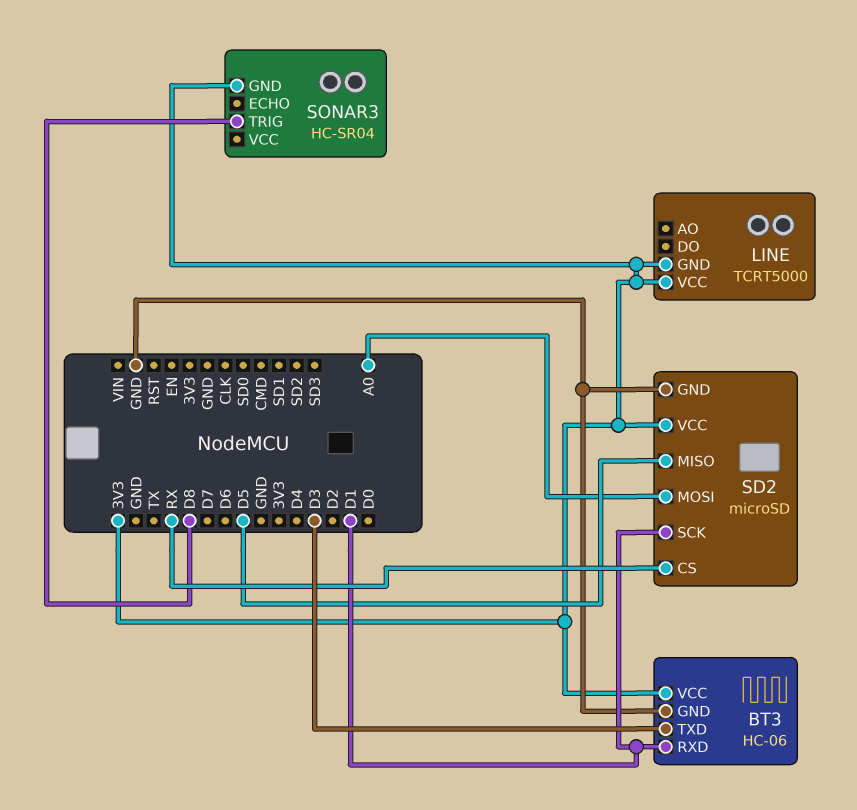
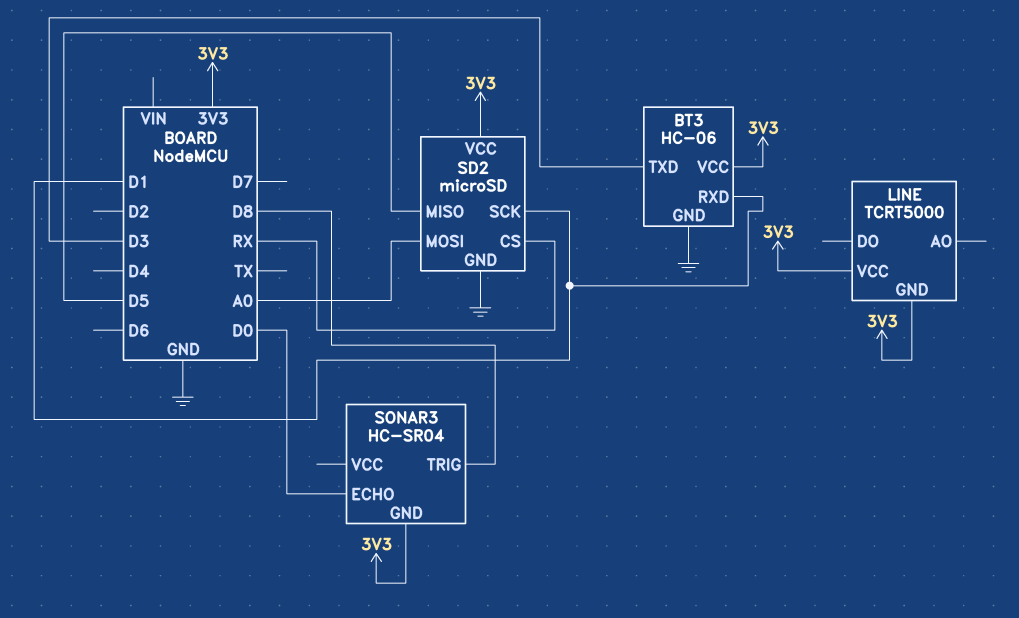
SONAR3 pin ECHO: none -> D0

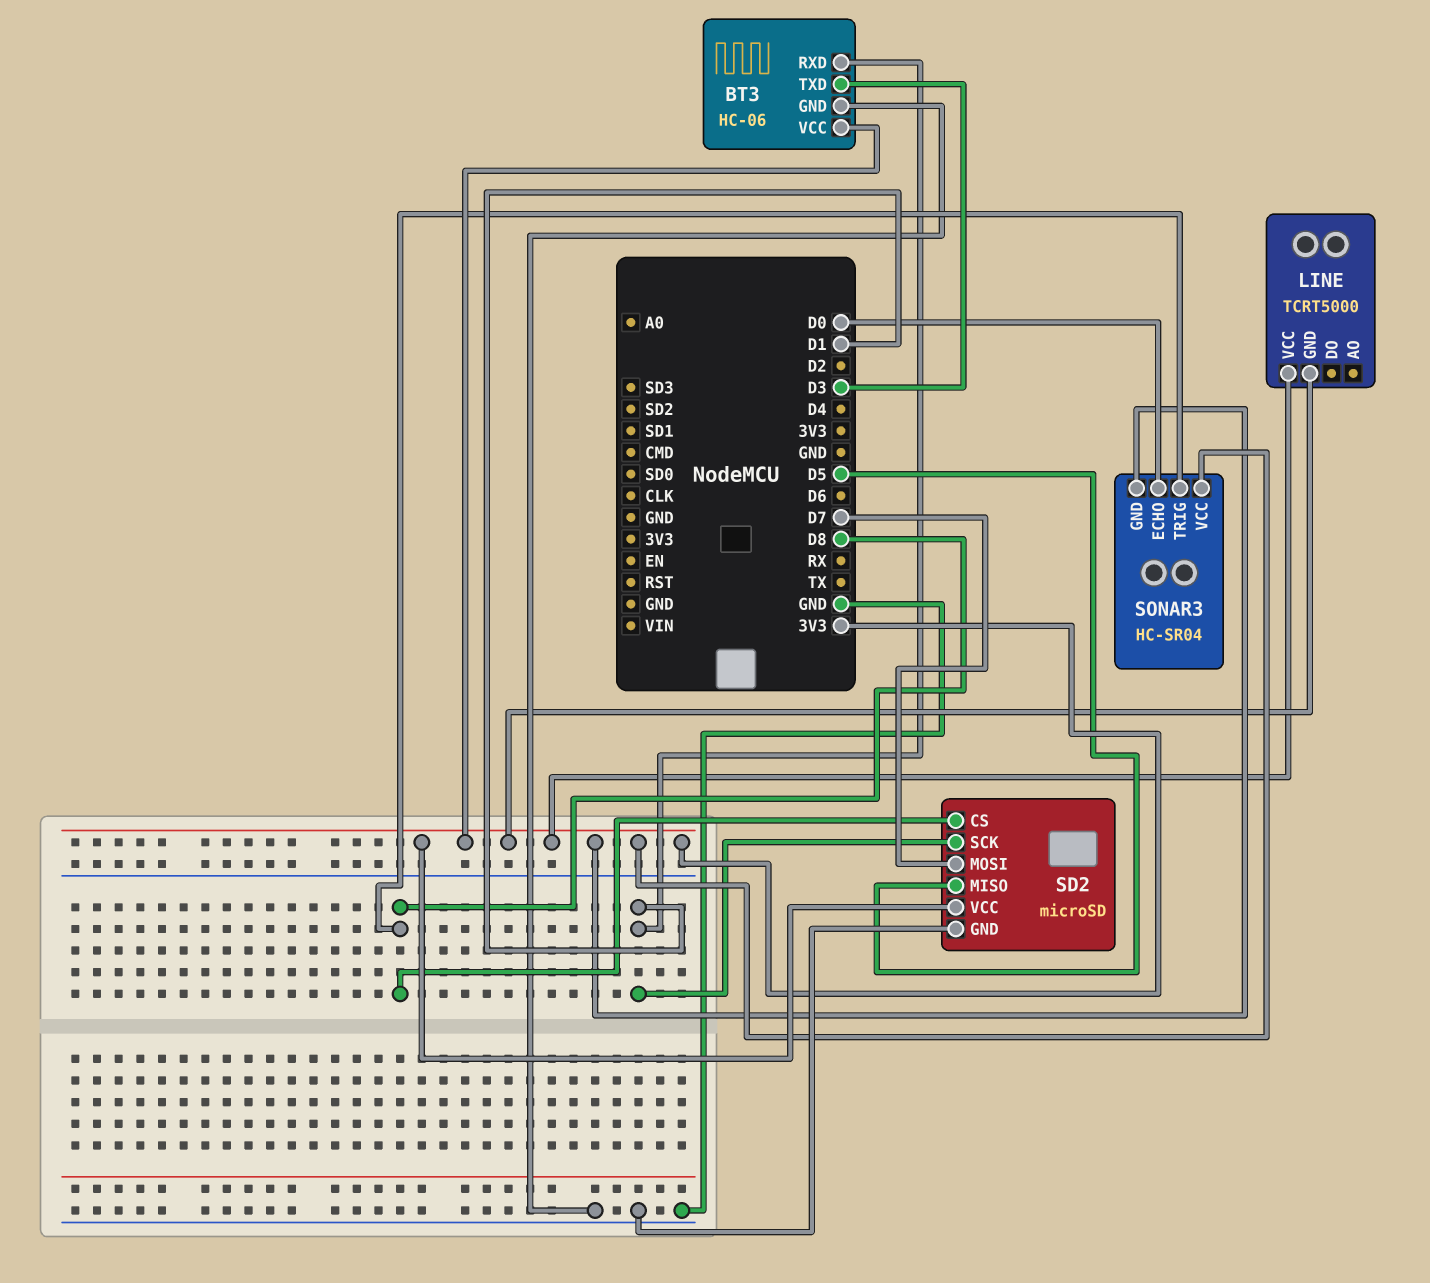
SD2 pin CS: RX -> D8
SD2 pin MOSI: A0 -> D7
SONAR3 pin VCC: none -> 3V3

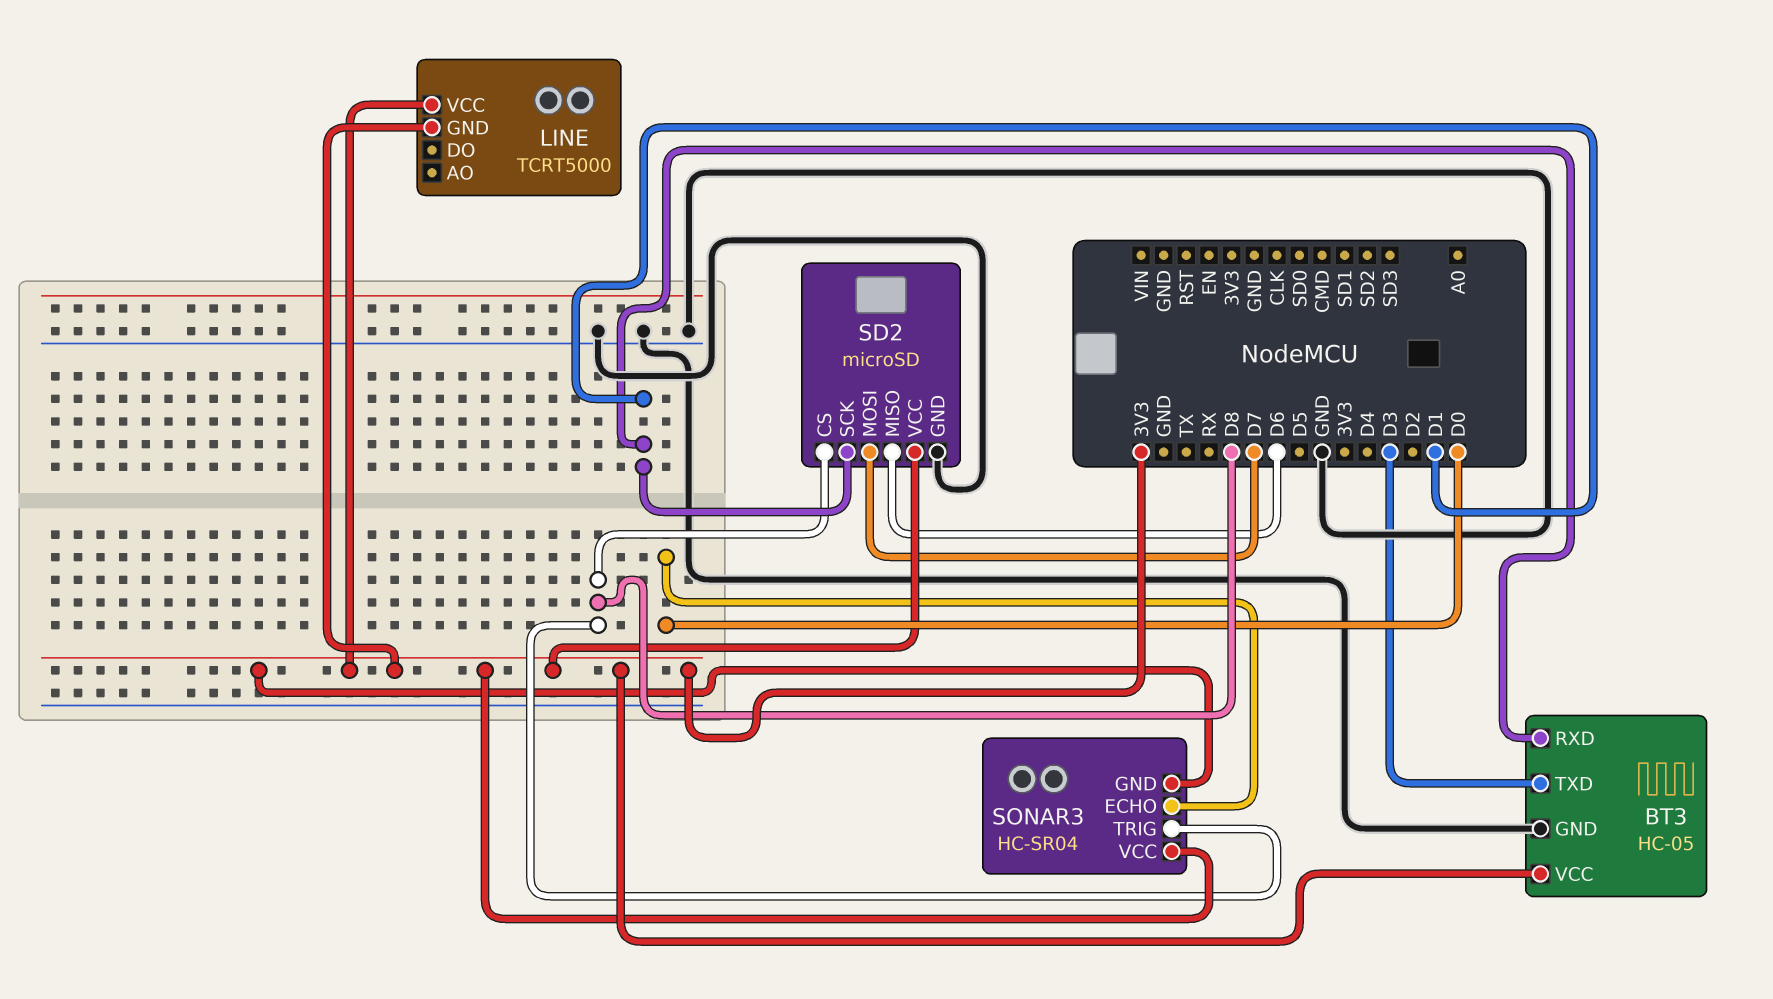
BT3: HC-06 -> HC-05
SD2 pin MISO: D5 -> D6

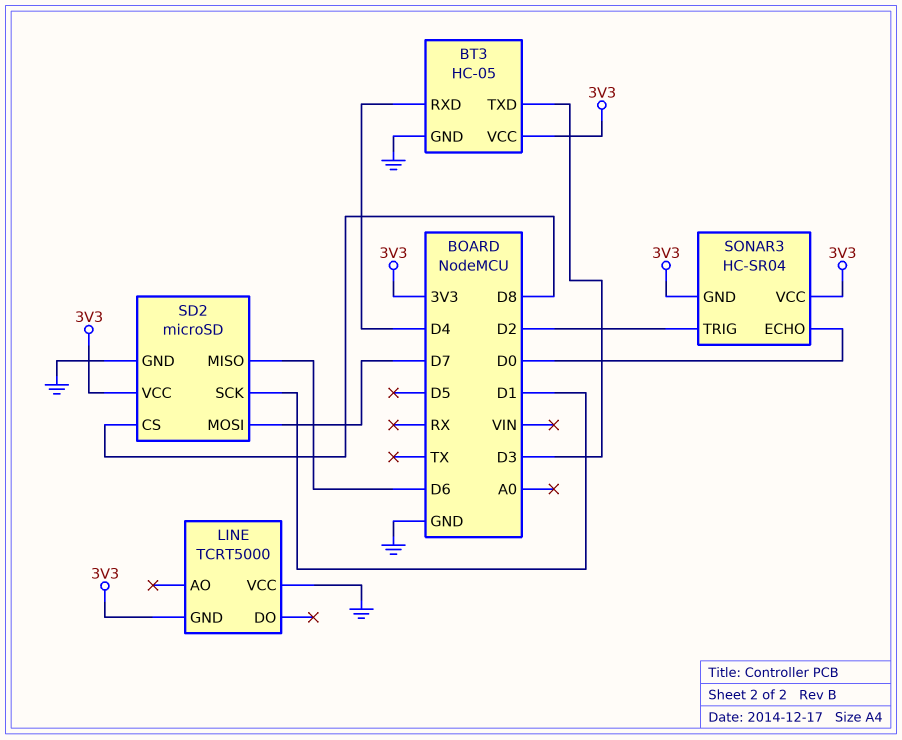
BT3 pin RXD: D1 -> D4
LINE pin VCC: 3V3 -> GND
SONAR3 pin TRIG: D8 -> D2

